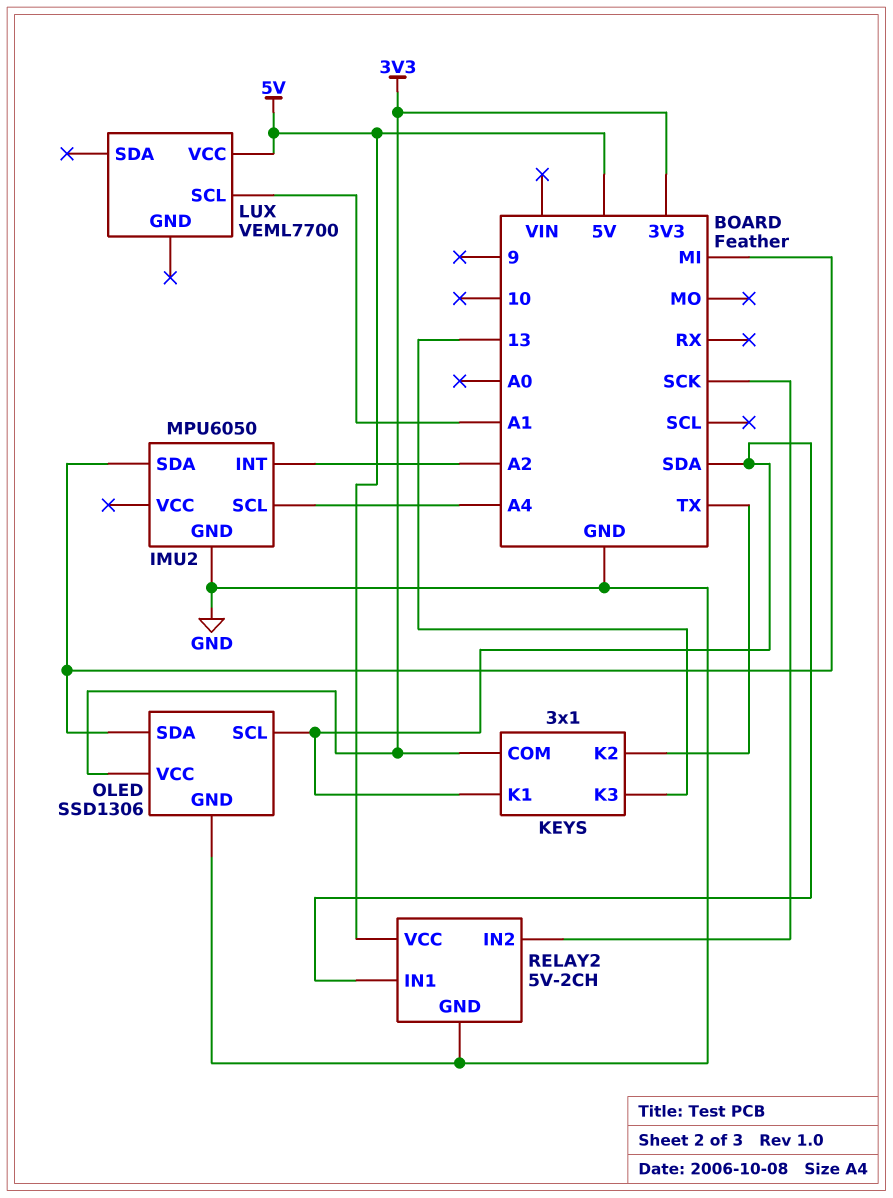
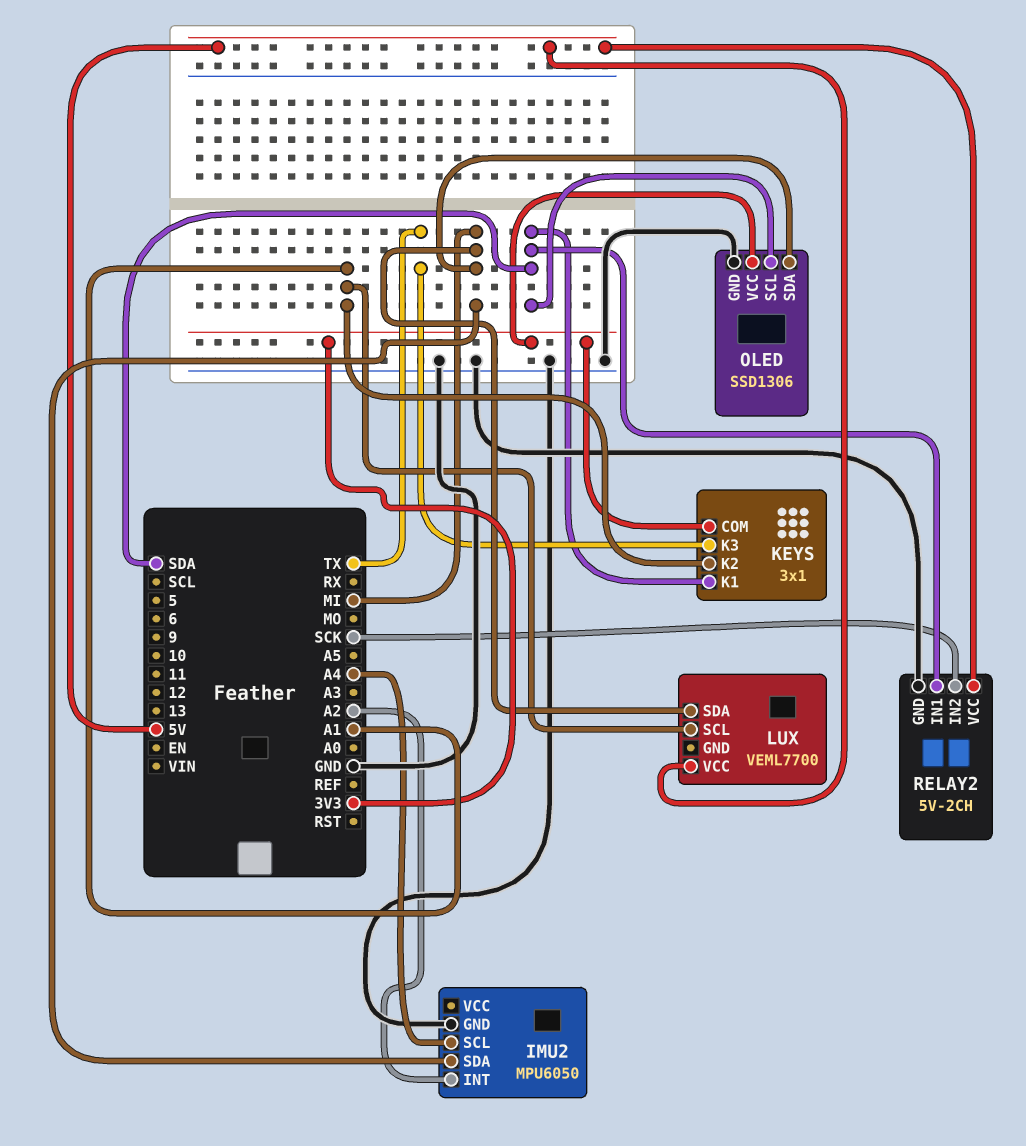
KEYS pin K2: TX -> A1
KEYS pin K3: 13 -> TX
LUX pin SDA: none -> MI

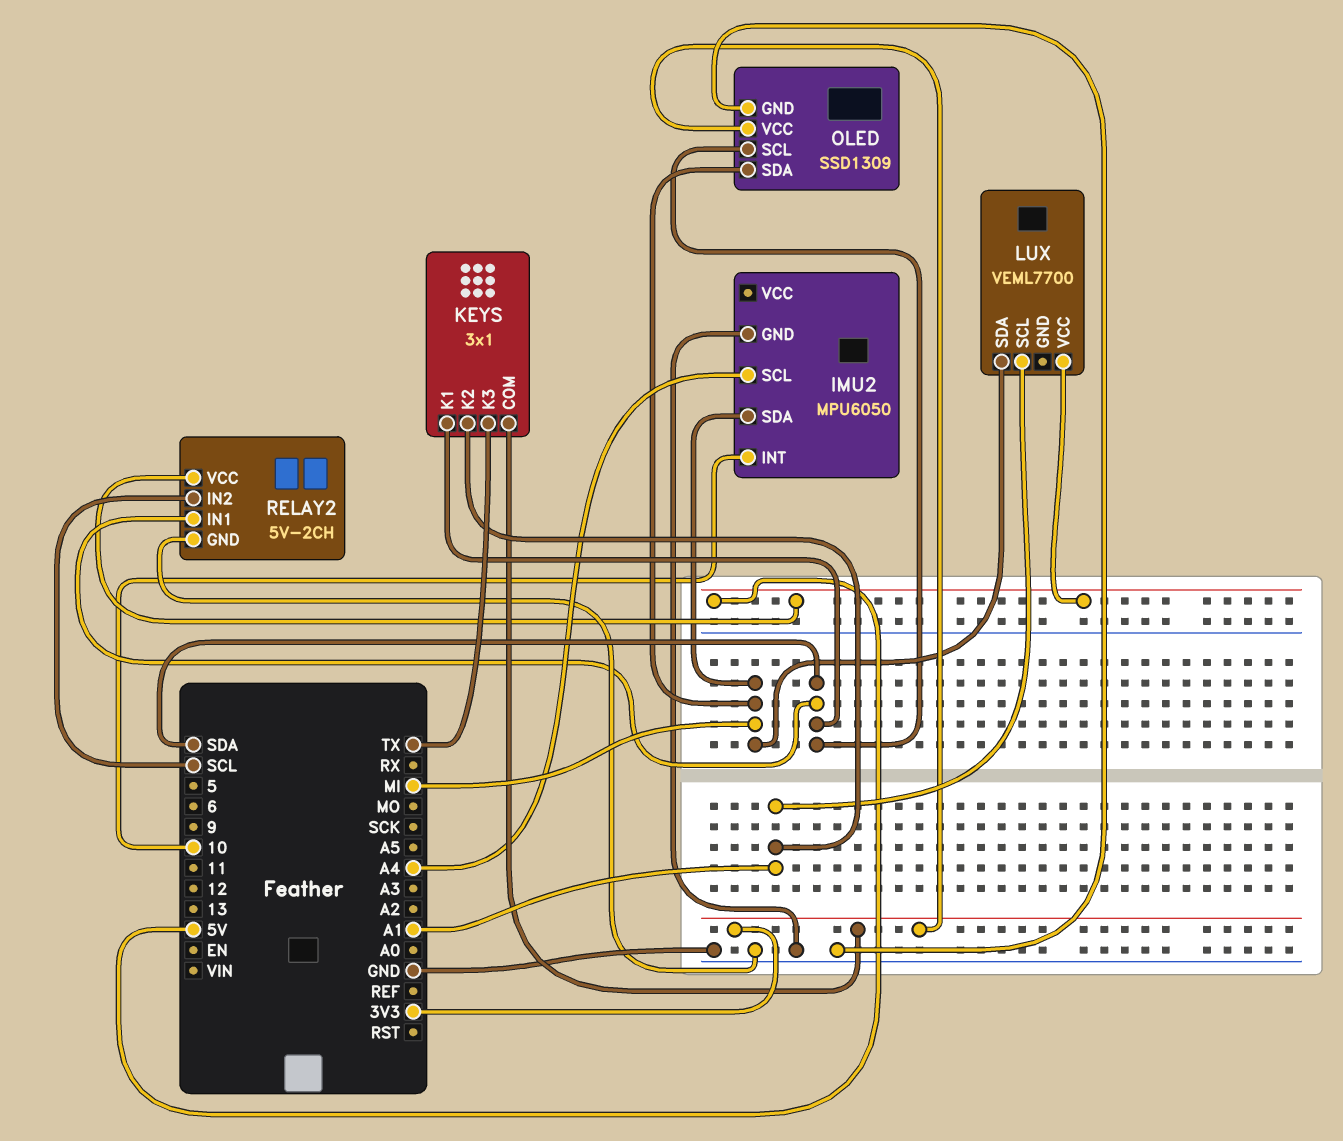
IMU2 pin INT: A2 -> 10
OLED: SSD1306 -> SSD1309
RELAY2 pin IN2: SCK -> SCL

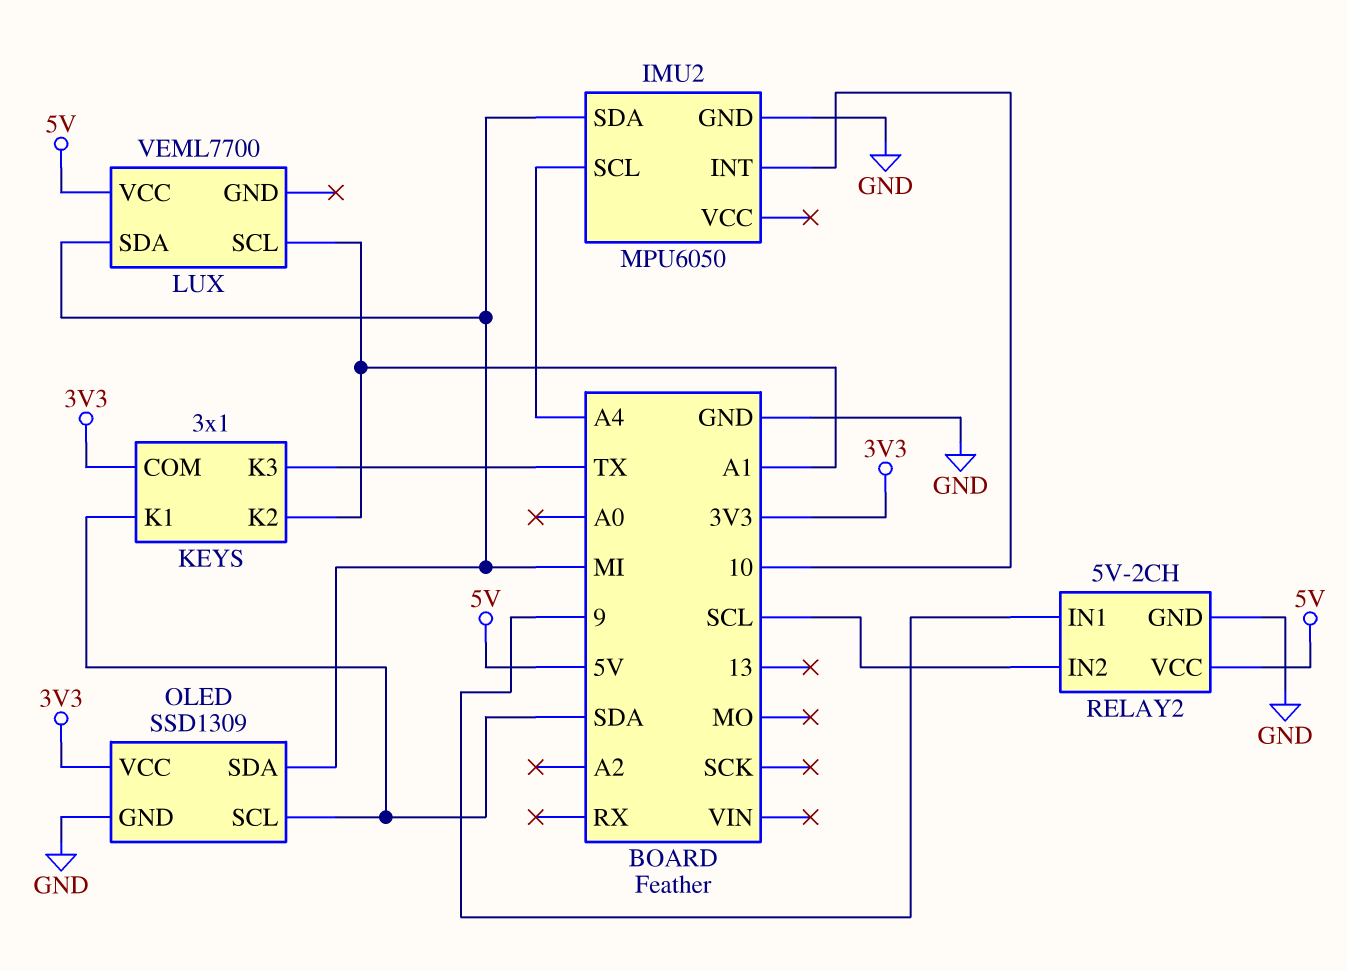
RELAY2 pin IN1: SDA -> 9

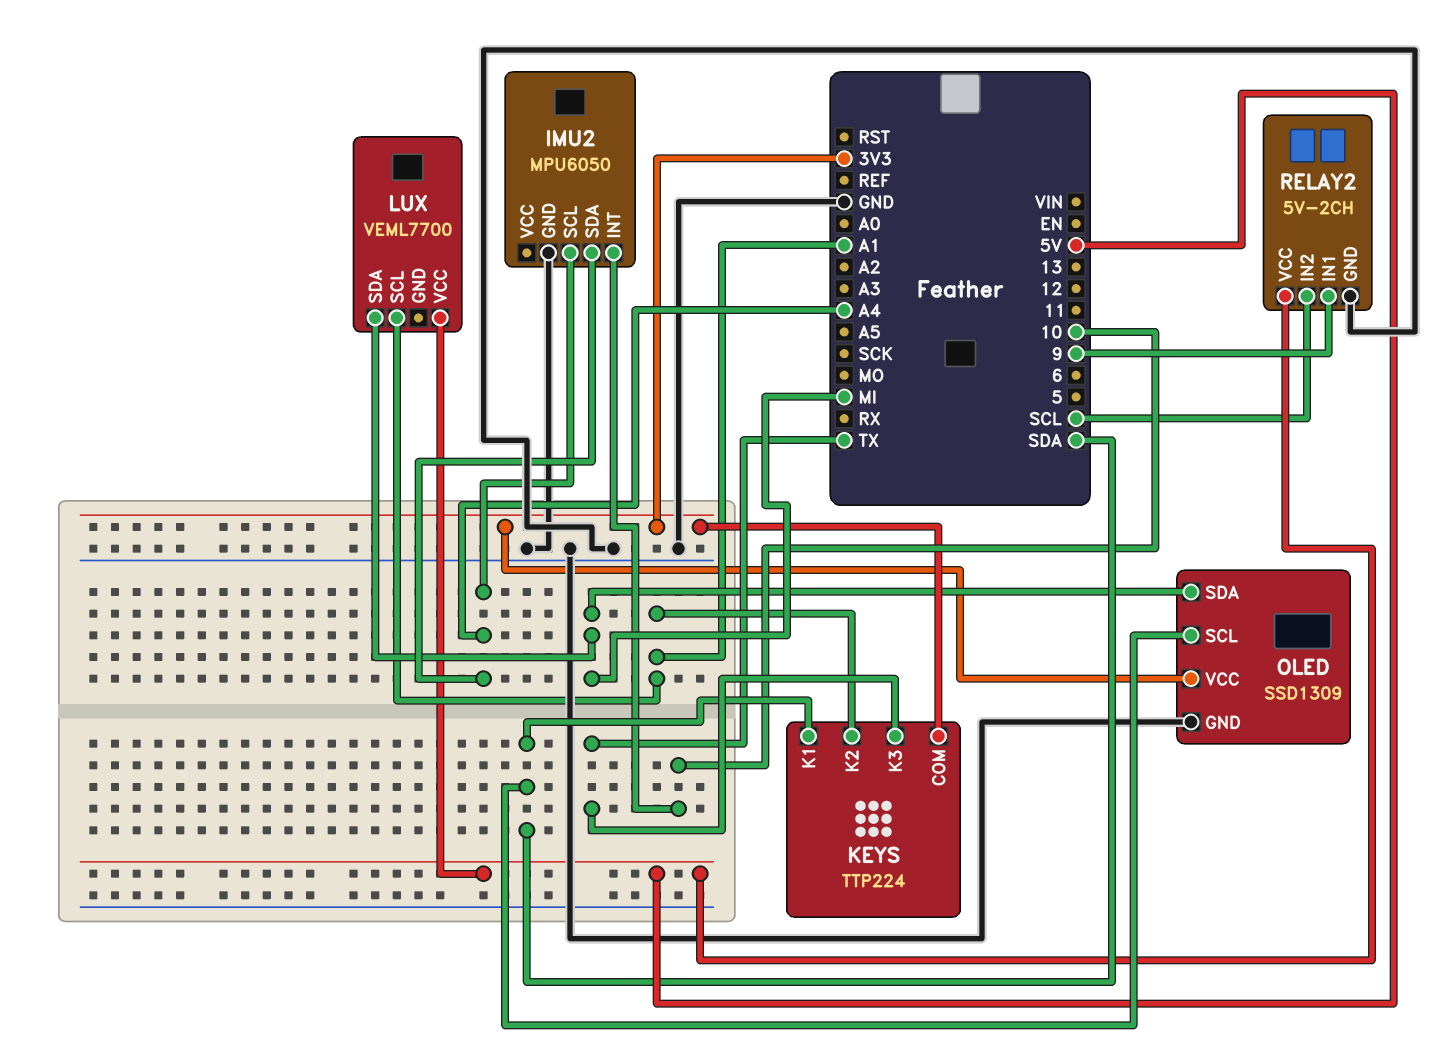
IMU2 pin SDA: MI -> A4
KEYS: 3x1 -> TTP224

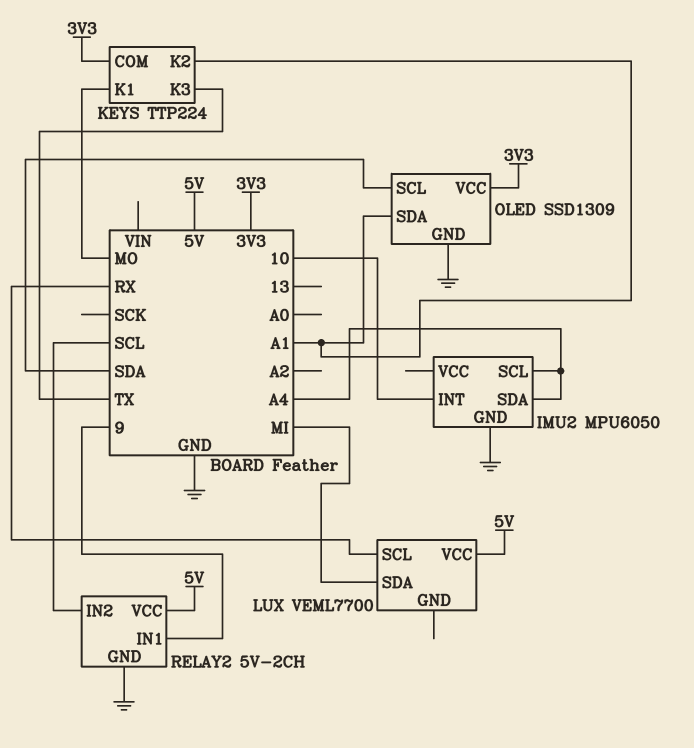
KEYS pin K1: SDA -> MO
LUX pin SCL: A1 -> RX
OLED pin SDA: MI -> A1

